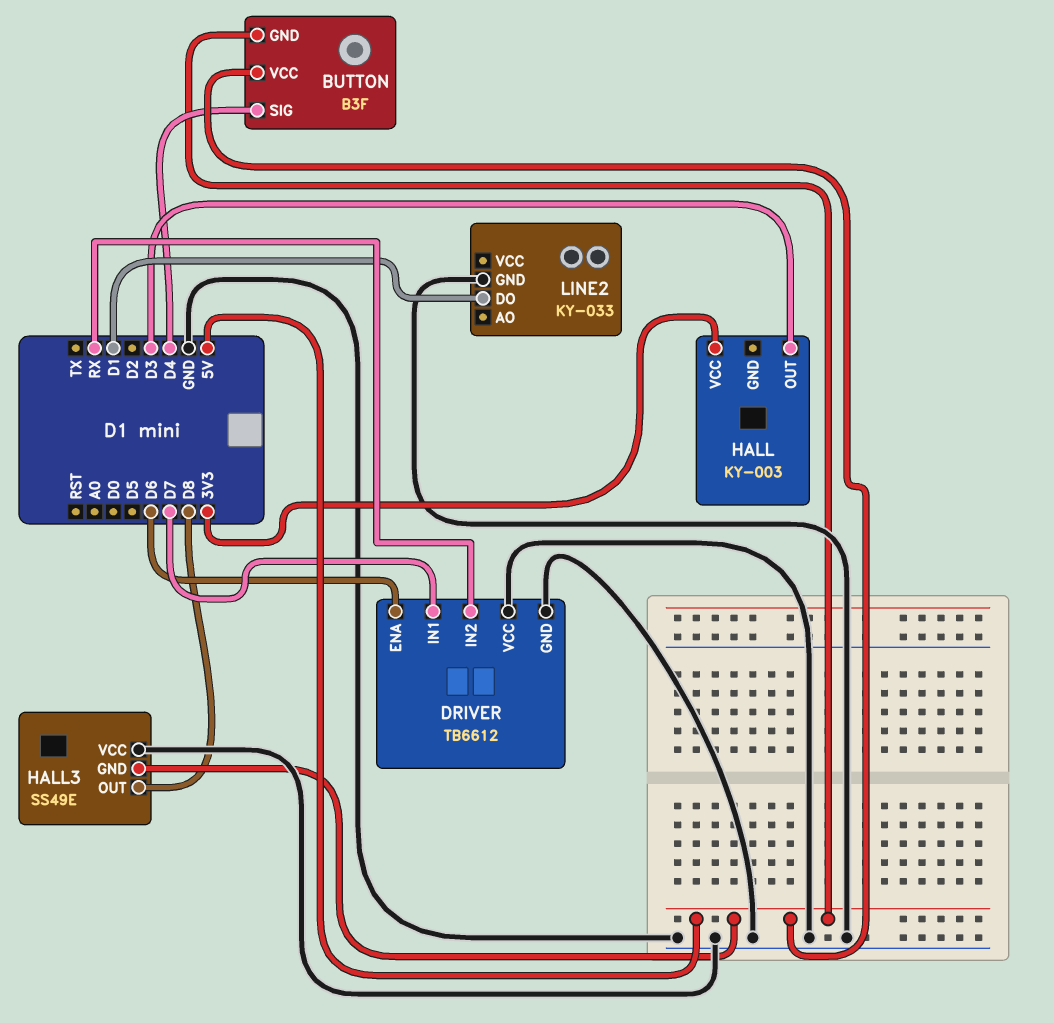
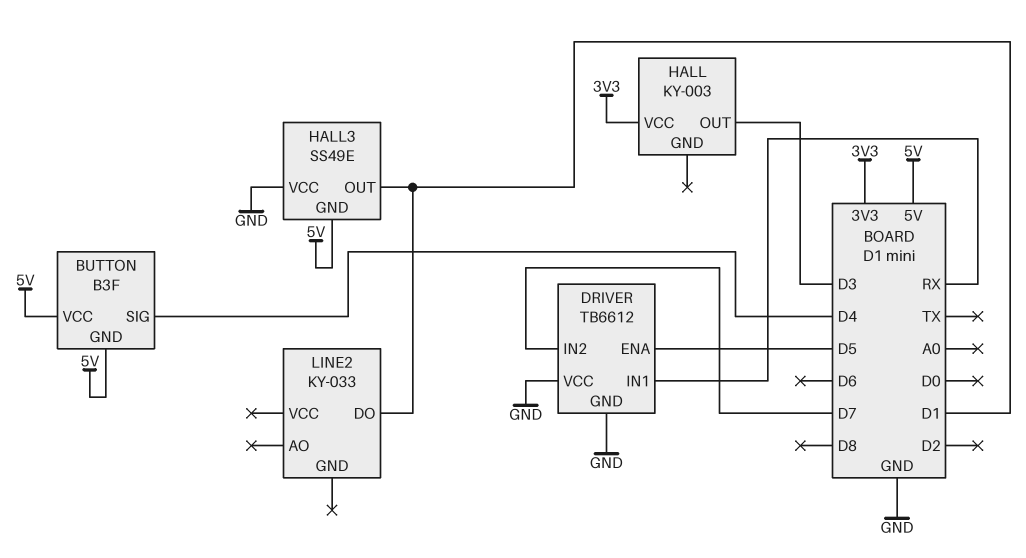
DRIVER pin ENA: D6 -> D5
DRIVER pin IN1: D7 -> RX
DRIVER pin IN2: RX -> D7
HALL3 pin OUT: D8 -> D1
LINE2 pin GND: GND -> none

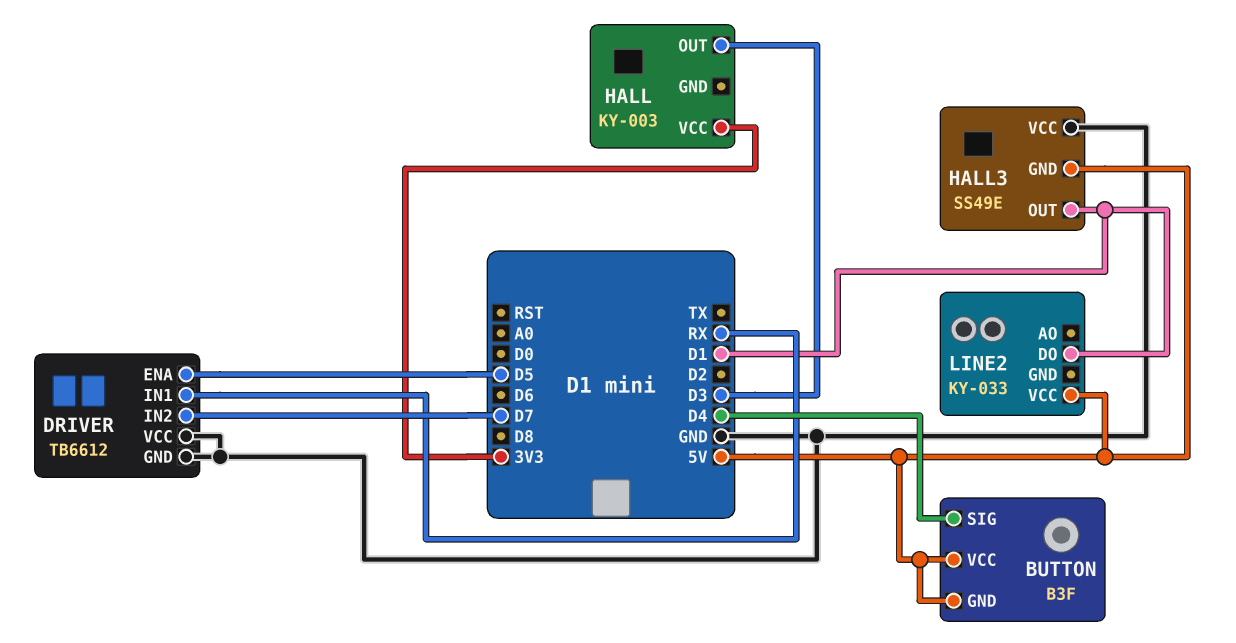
LINE2 pin VCC: none -> 5V

